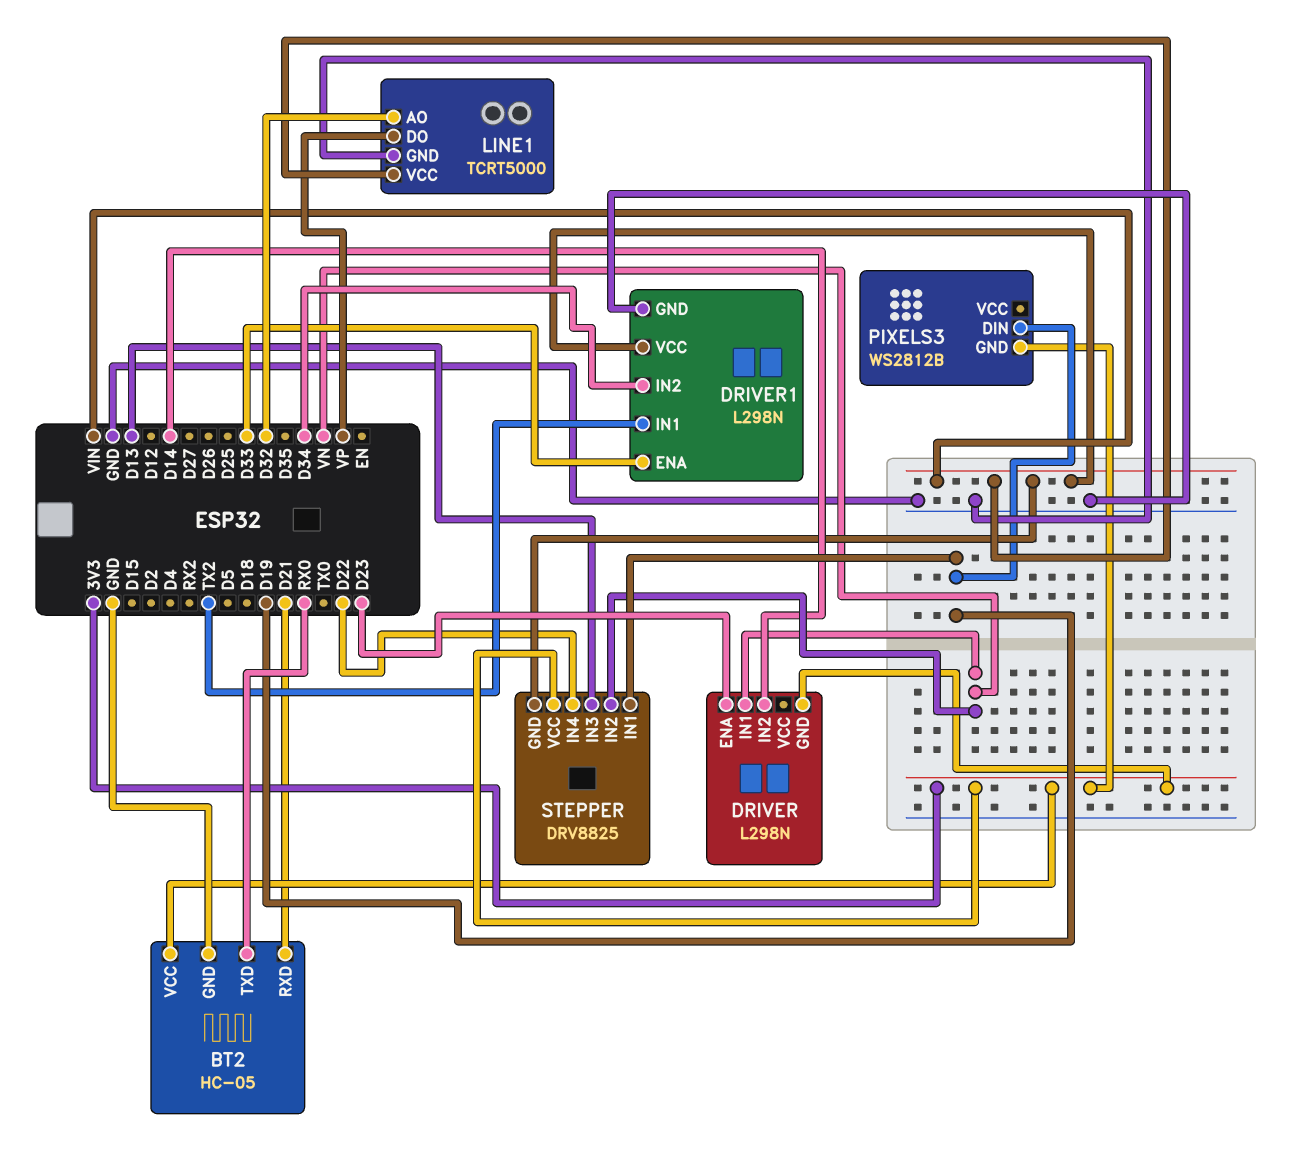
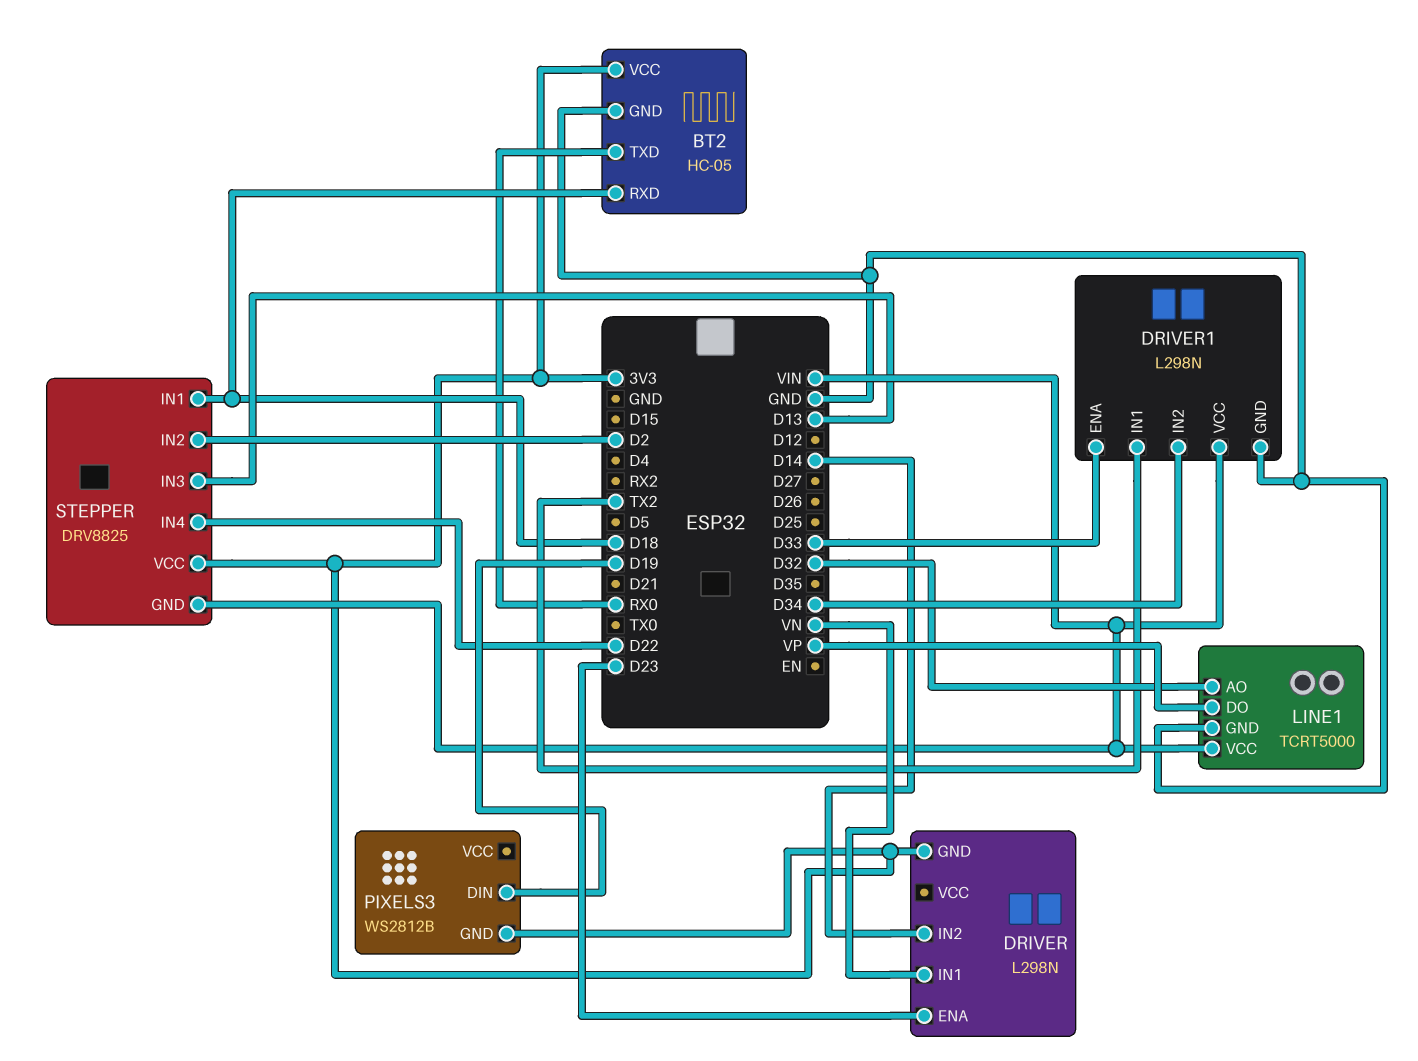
BT2 pin RXD: D21 -> D18
STEPPER pin IN1: D19 -> D18
STEPPER pin IN2: VN -> D2

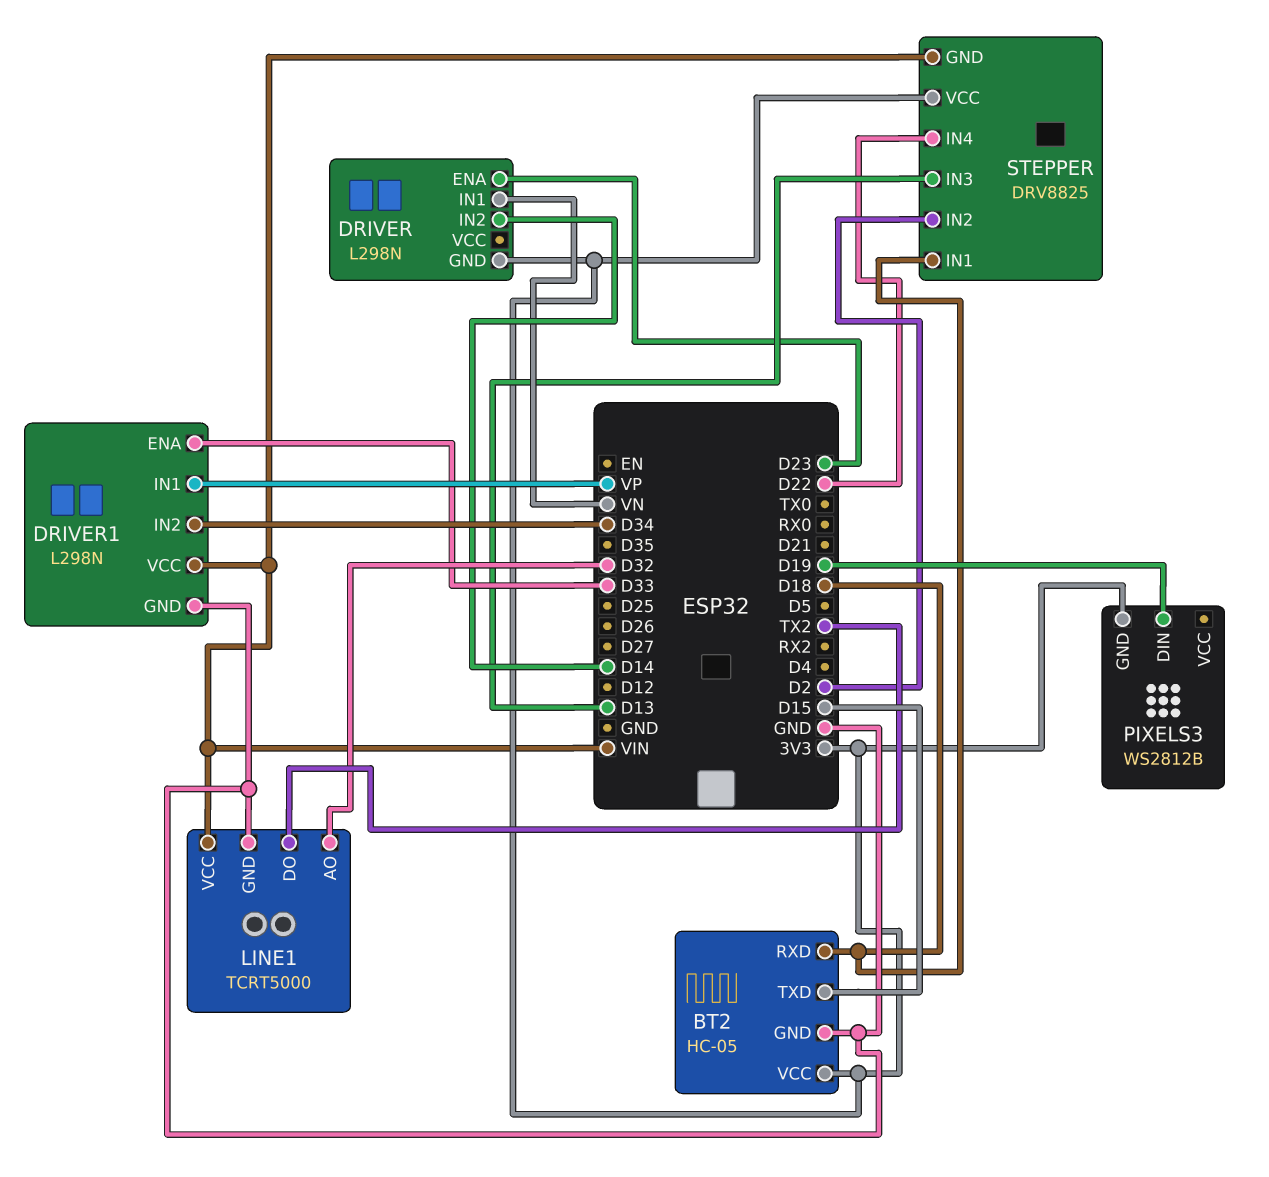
BT2 pin TXD: RX0 -> D15
DRIVER1 pin IN1: TX2 -> VP
LINE1 pin DO: VP -> TX2

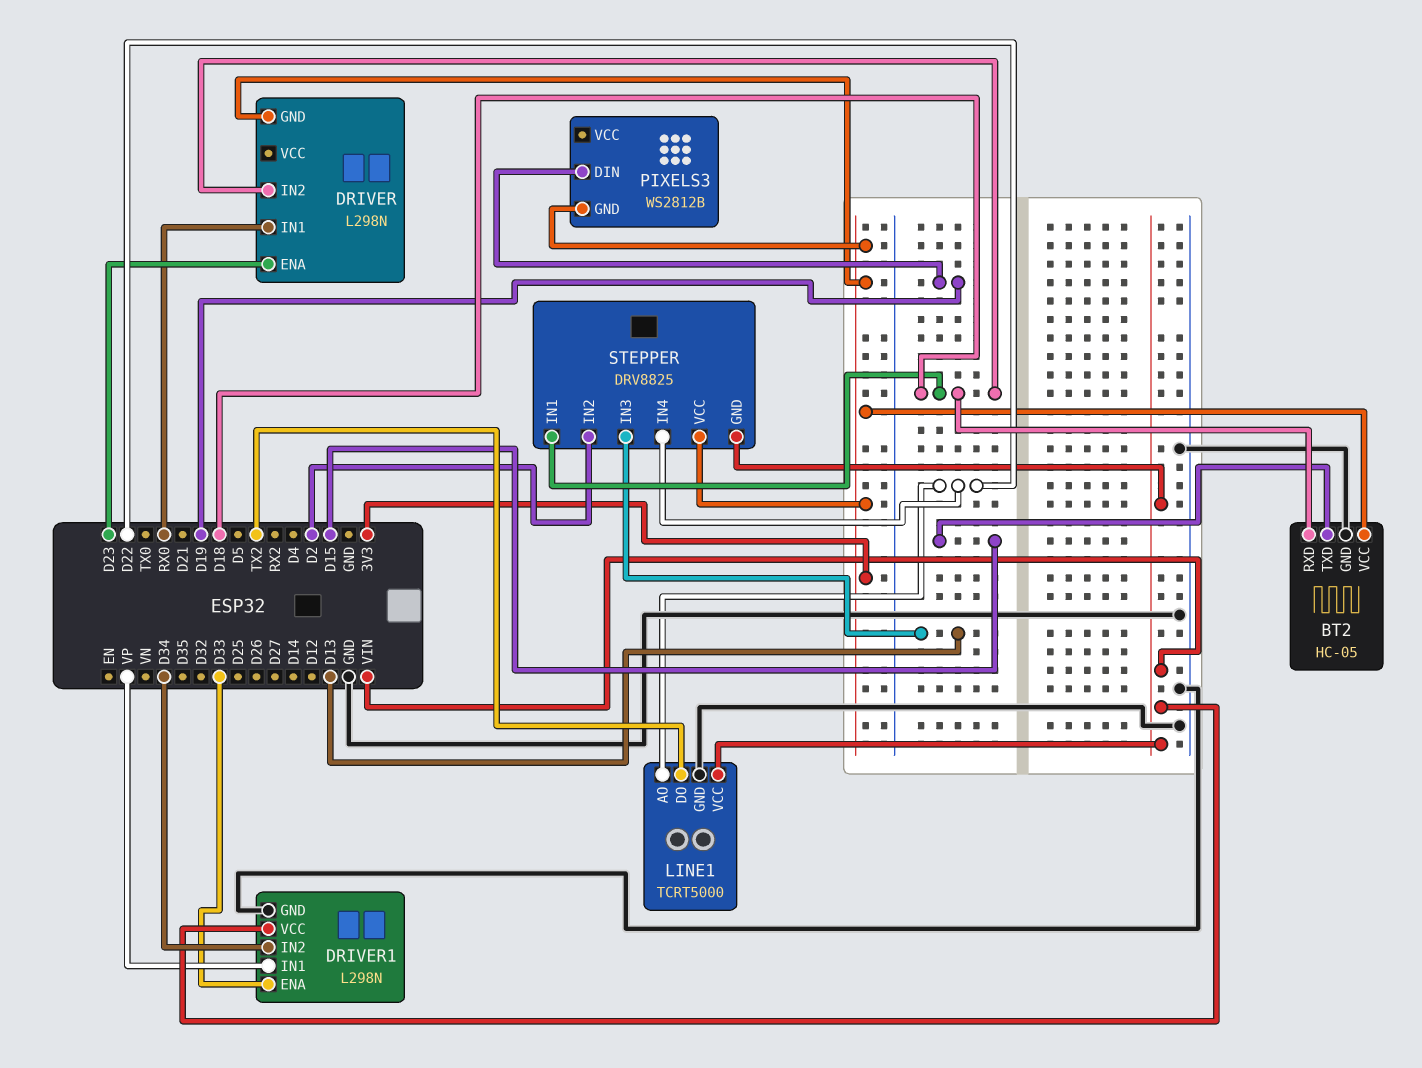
DRIVER pin IN1: VN -> RX0
DRIVER pin IN2: D14 -> D18
LINE1 pin AO: D32 -> D22

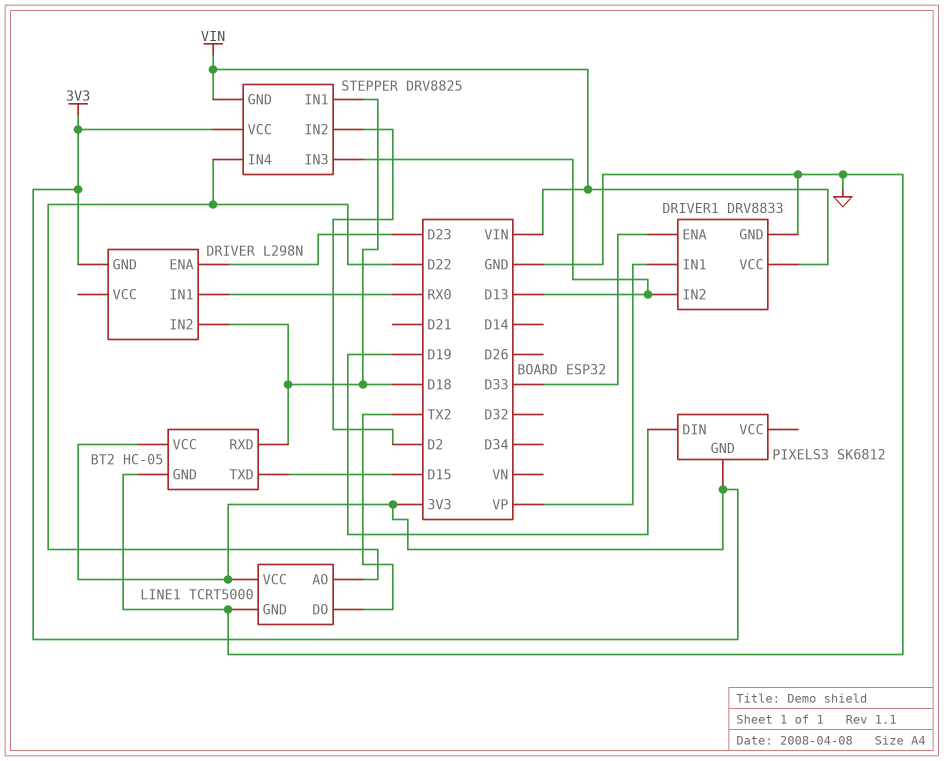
DRIVER1: L298N -> DRV8833
DRIVER1 pin IN2: D34 -> D13
LINE1 pin VCC: VIN -> 3V3
PIXELS3: WS2812B -> SK6812

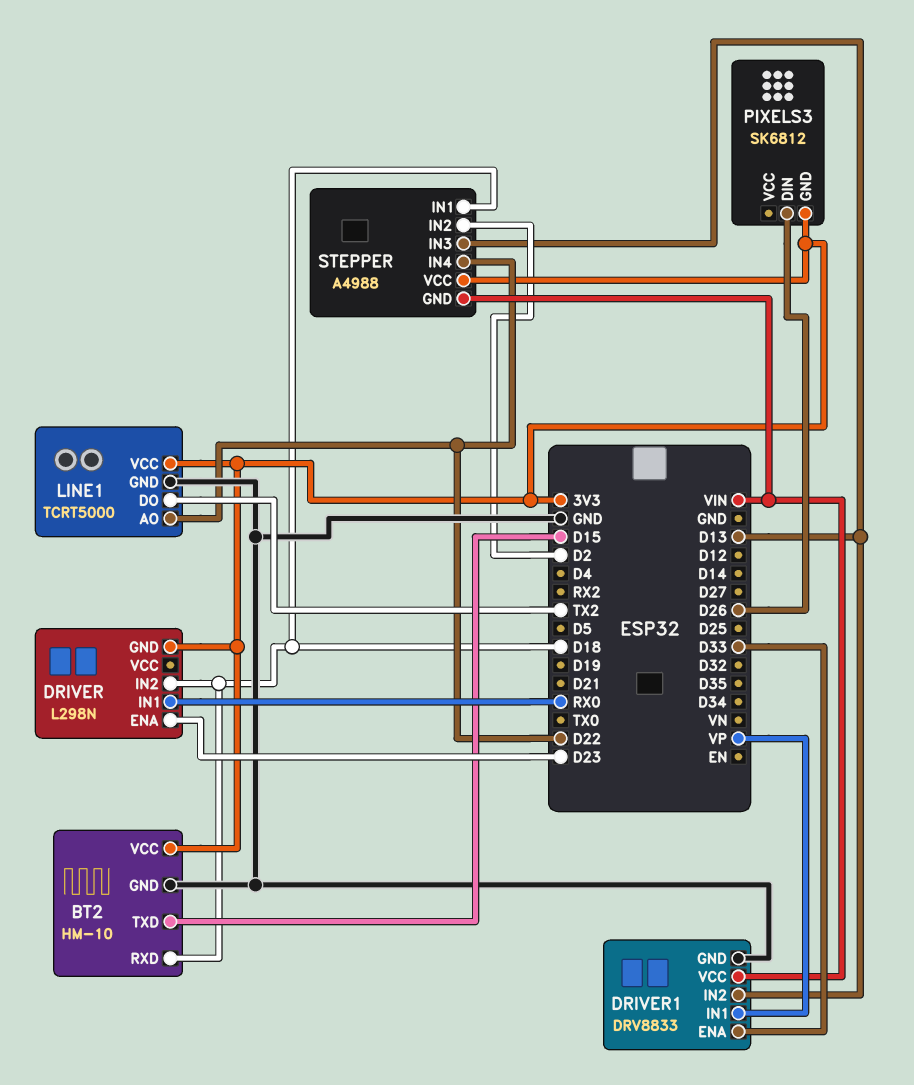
BT2: HC-05 -> HM-10
PIXELS3 pin DIN: D19 -> D26
STEPPER: DRV8825 -> A4988

